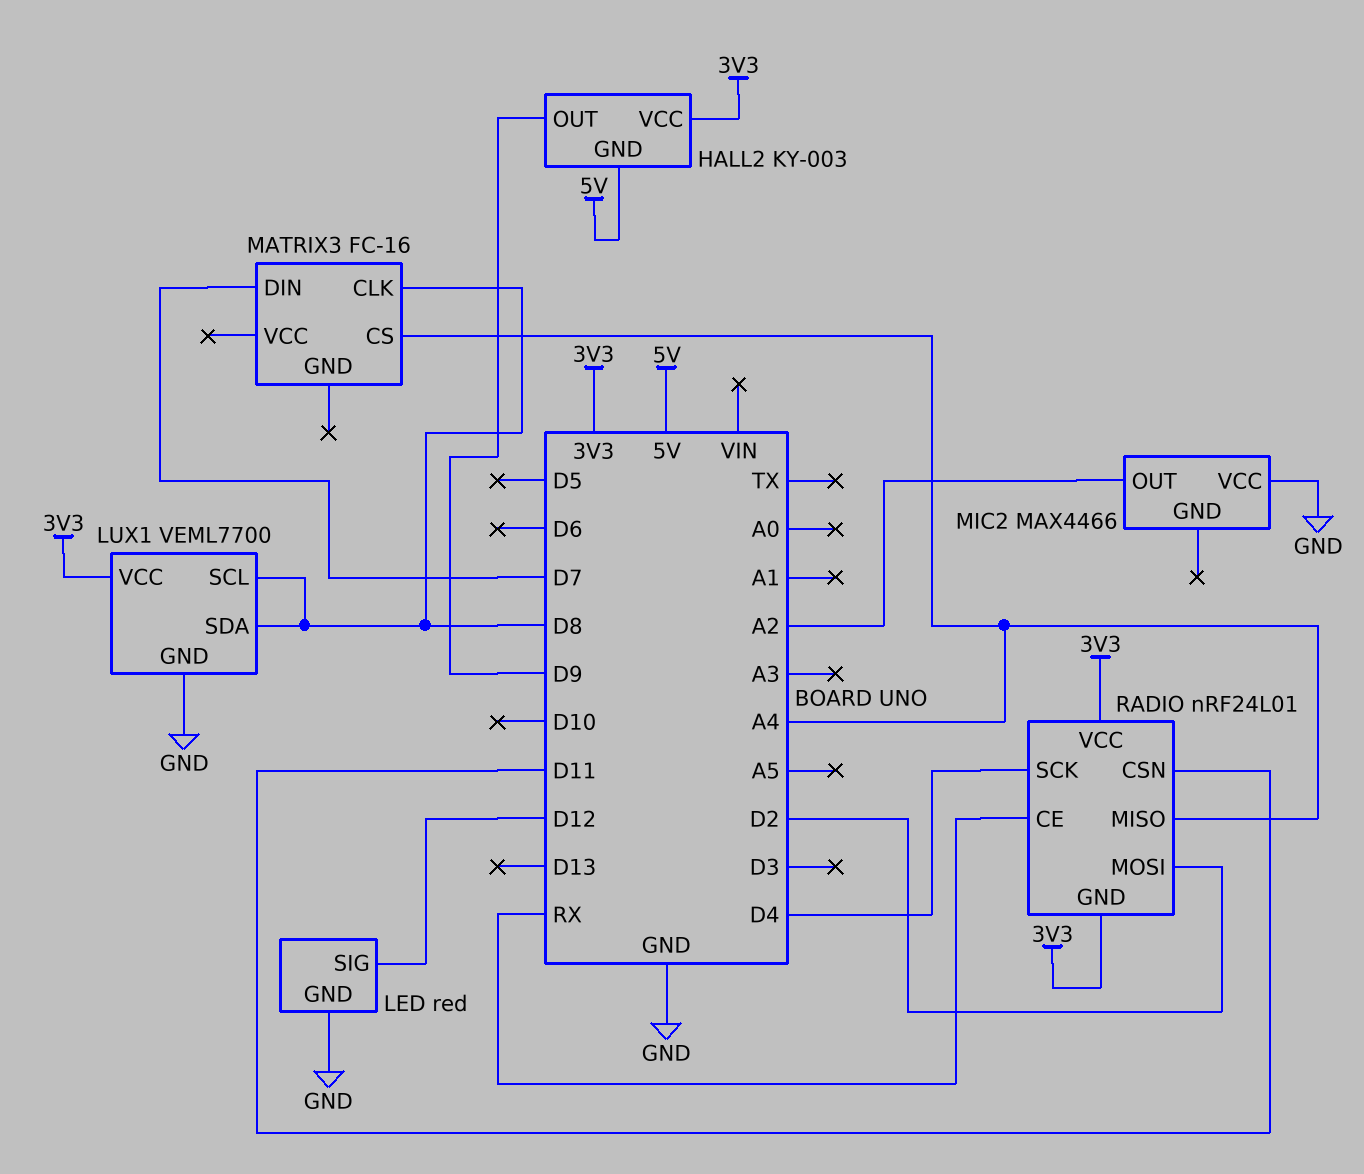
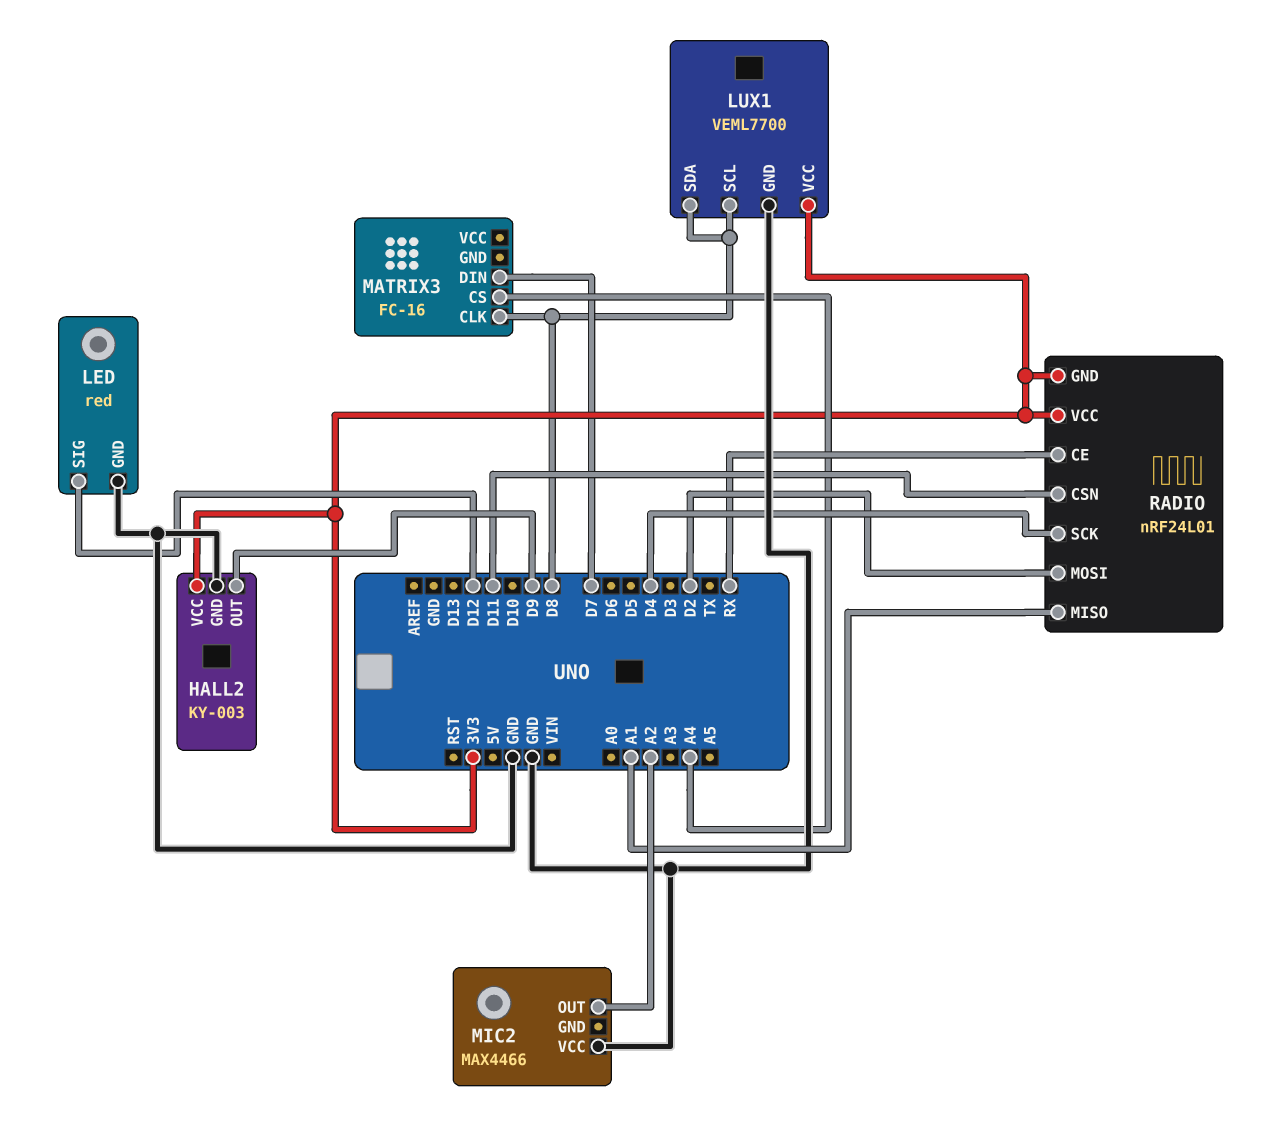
HALL2 pin GND: 5V -> GND
RADIO pin MISO: A4 -> A1

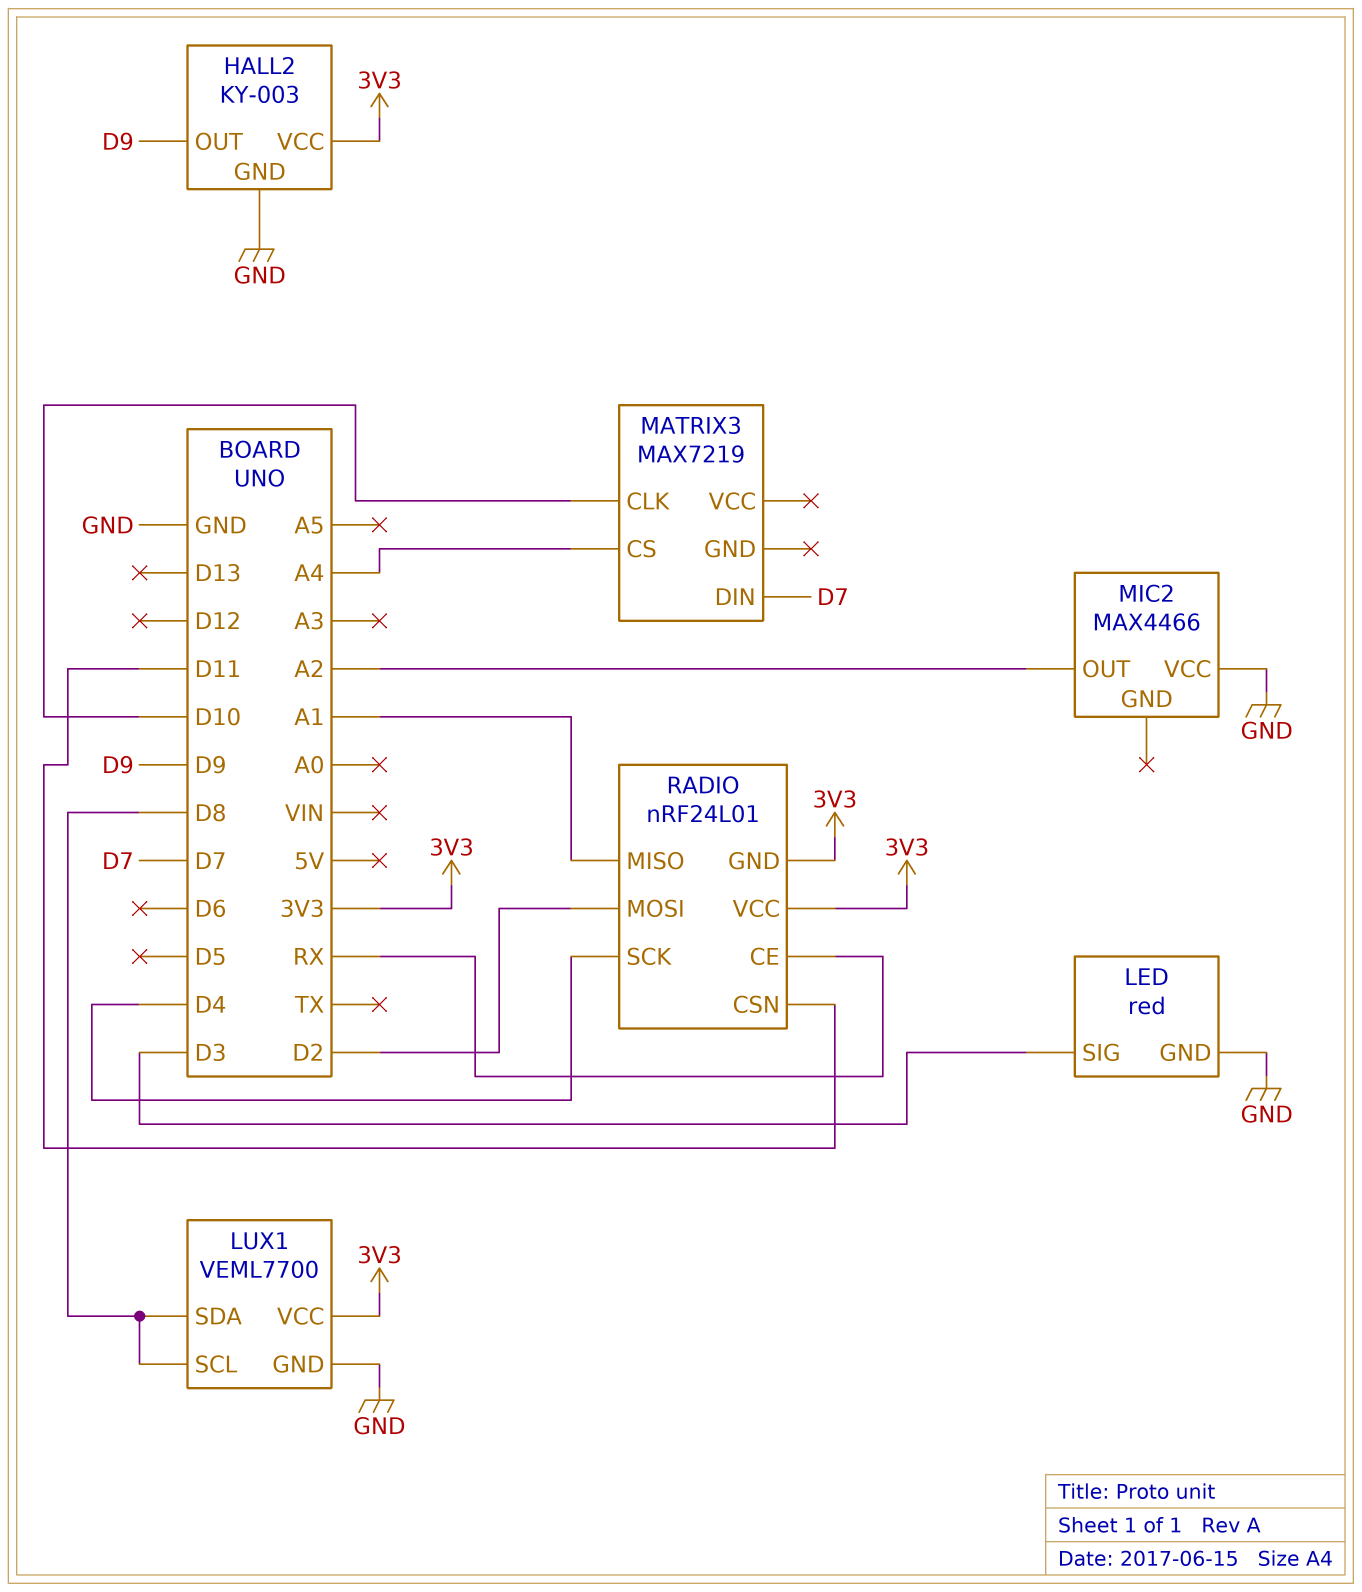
LED pin SIG: D12 -> D3
MATRIX3: FC-16 -> MAX7219
MATRIX3 pin CLK: D8 -> D10

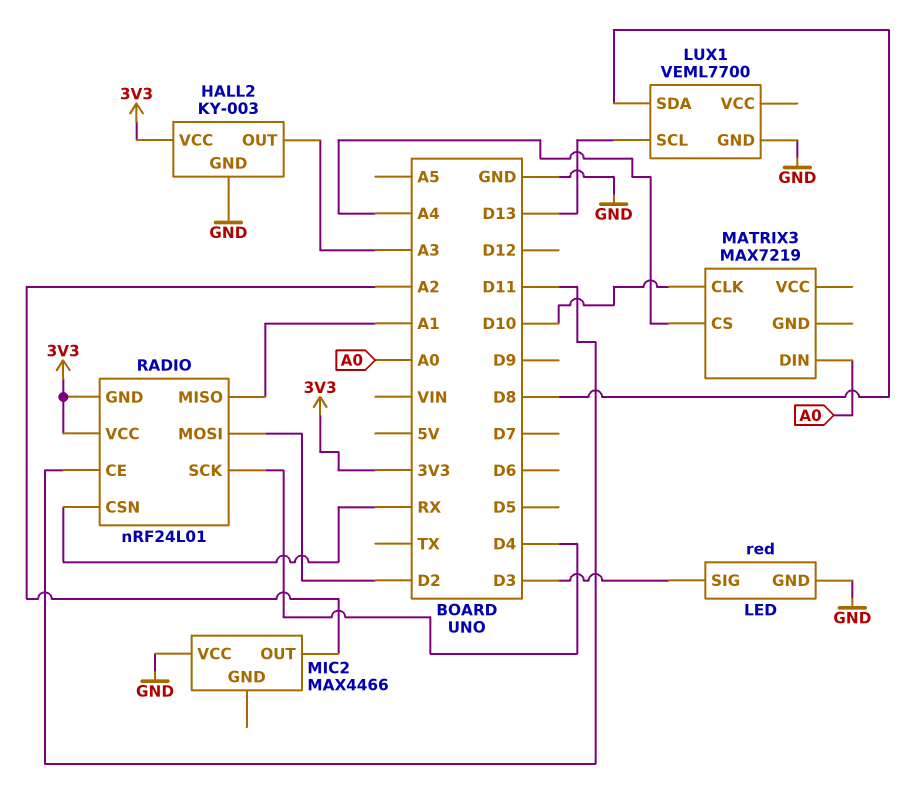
HALL2 pin OUT: D9 -> A3
LUX1 pin SCL: D8 -> D13
LUX1 pin VCC: 3V3 -> none
MATRIX3 pin DIN: D7 -> A0
RADIO pin CE: RX -> D11
RADIO pin CSN: D11 -> RX

